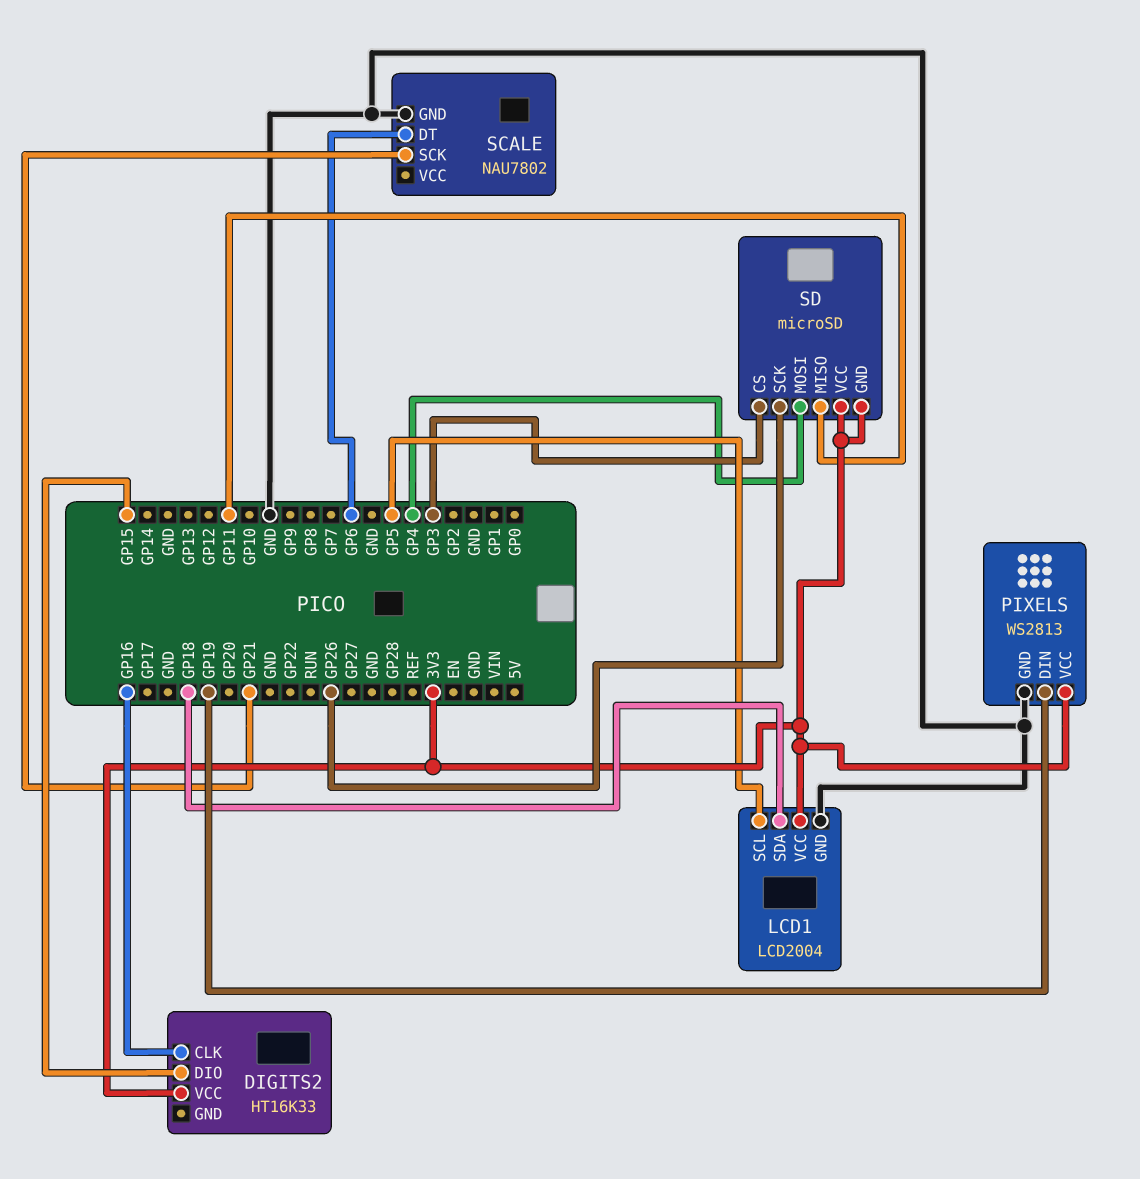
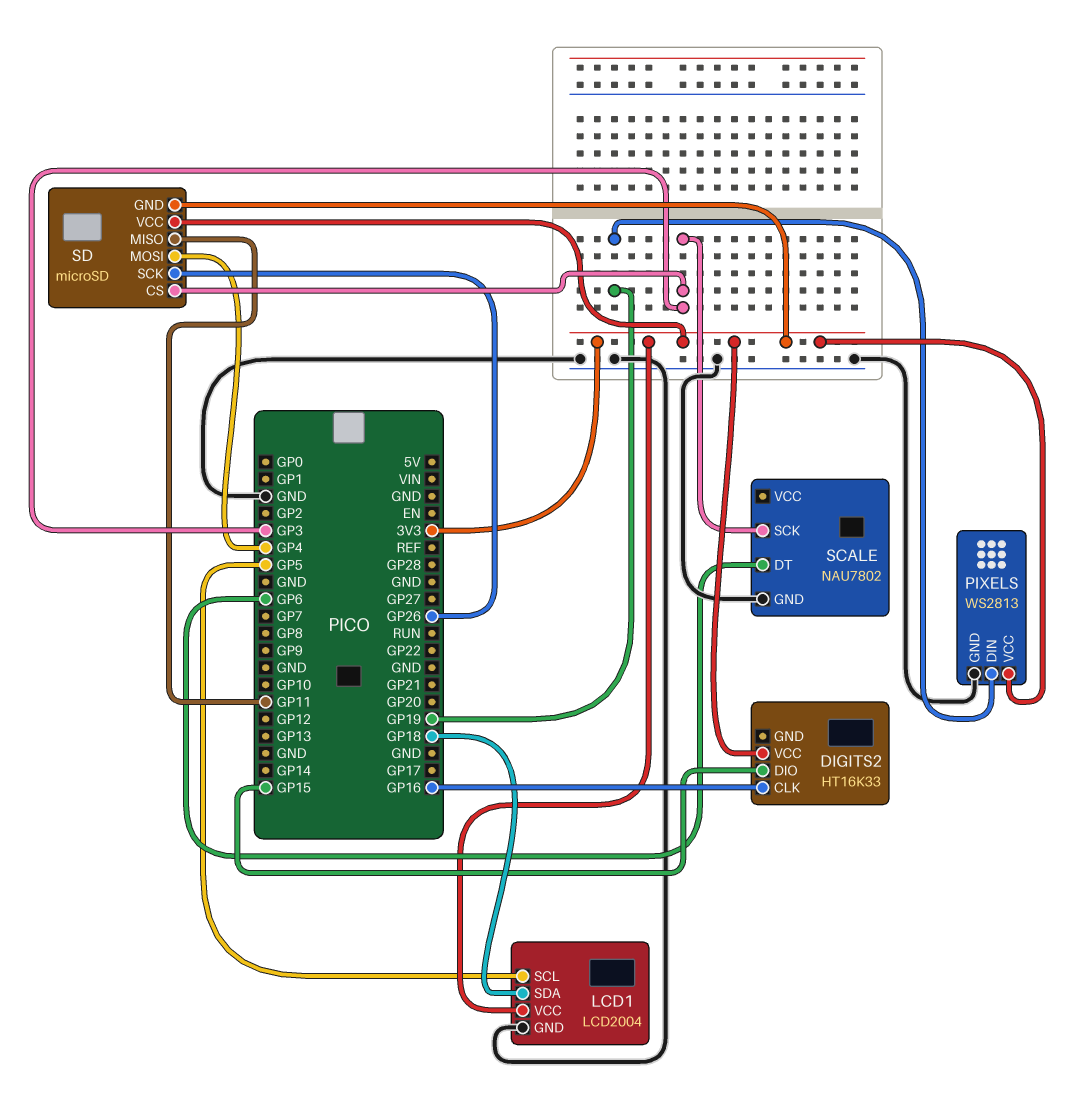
SCALE pin SCK: GP21 -> GP3

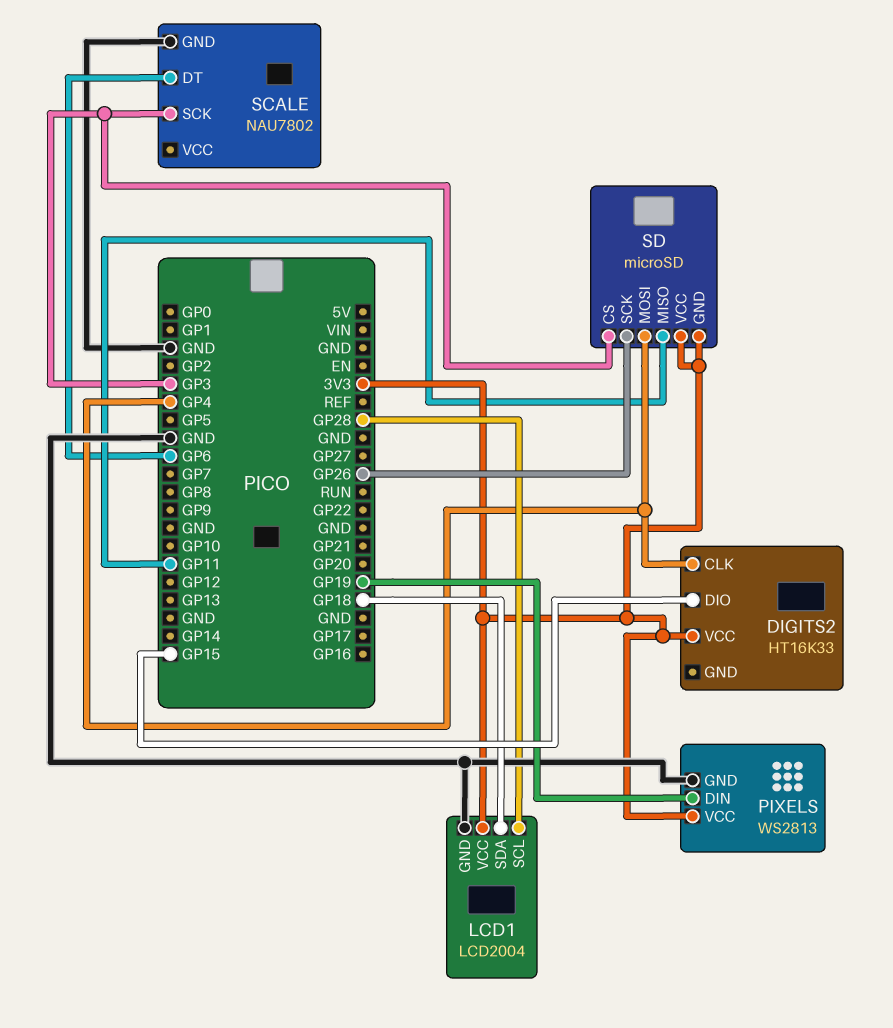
DIGITS2 pin CLK: GP16 -> GP4
LCD1 pin SCL: GP5 -> GP28

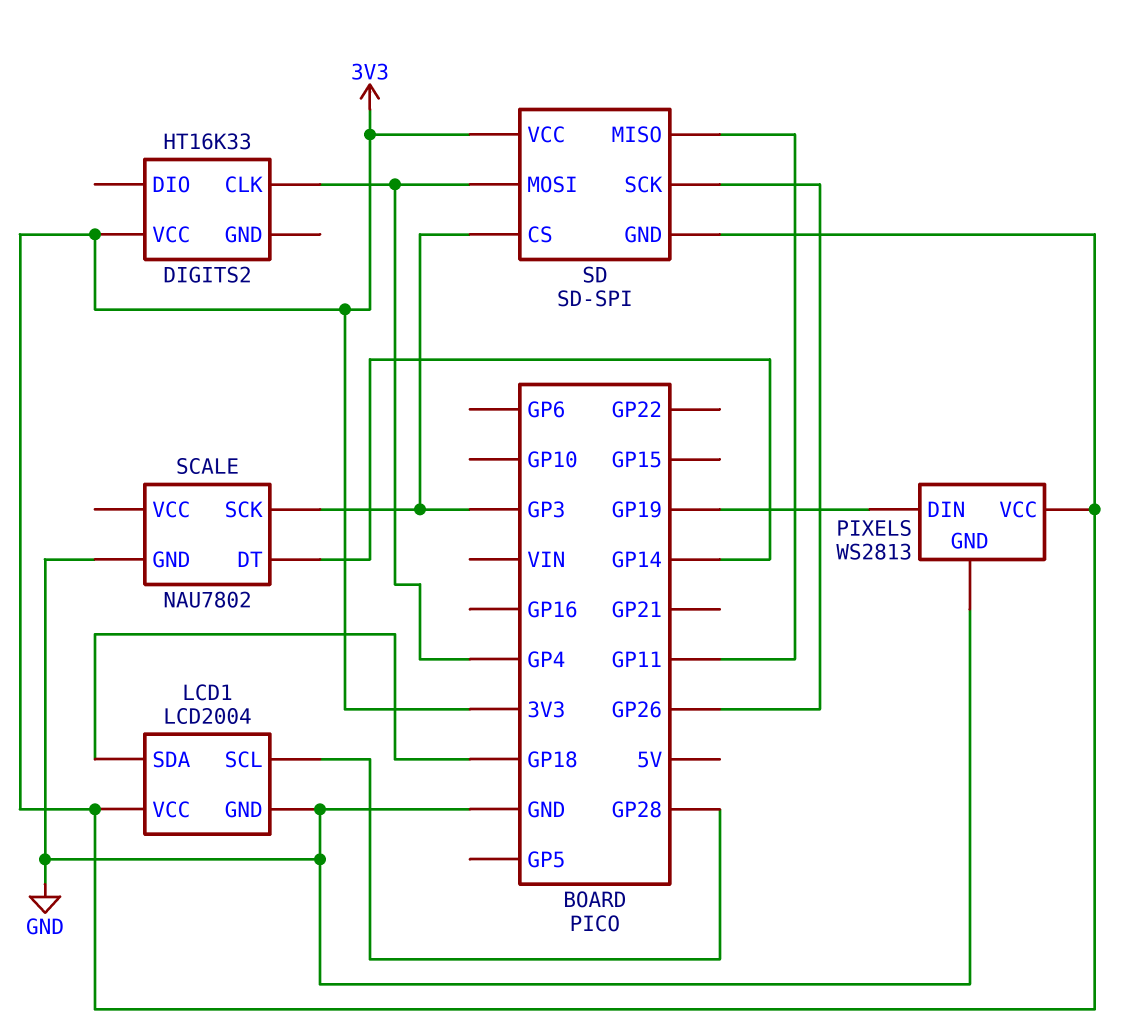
DIGITS2 pin DIO: GP15 -> none
SCALE pin DT: GP6 -> GP14
SD: microSD -> SD-SPI

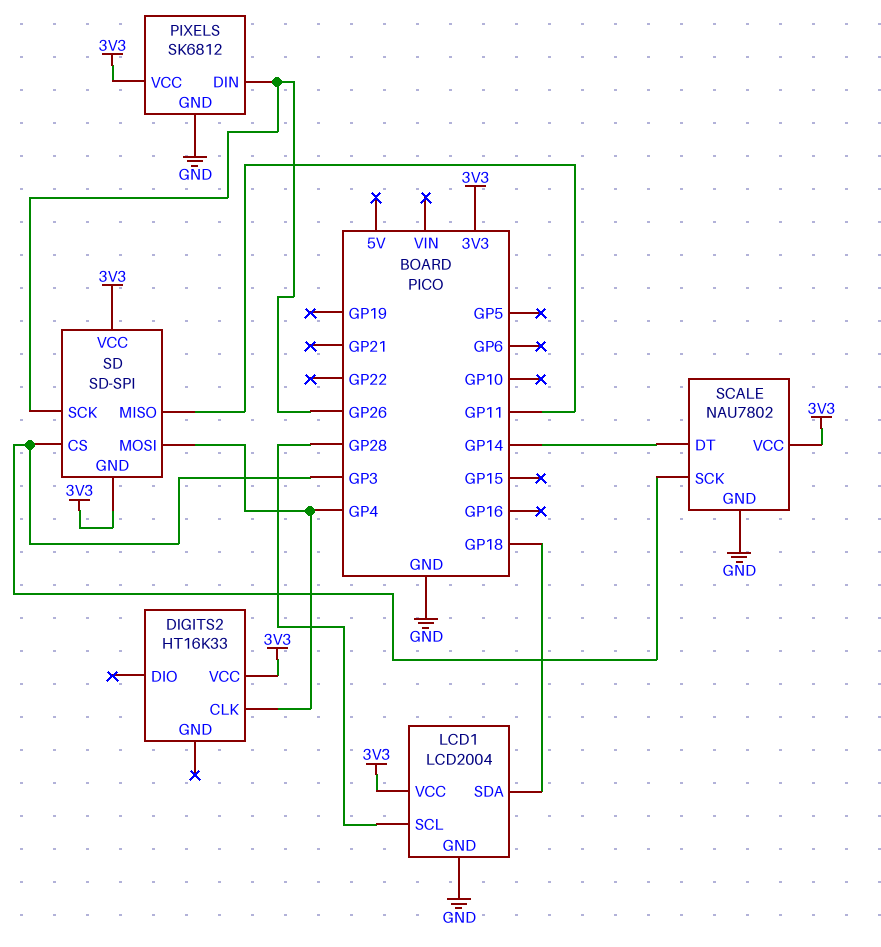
PIXELS: WS2813 -> SK6812
PIXELS pin DIN: GP19 -> GP26
SCALE pin VCC: none -> 3V3

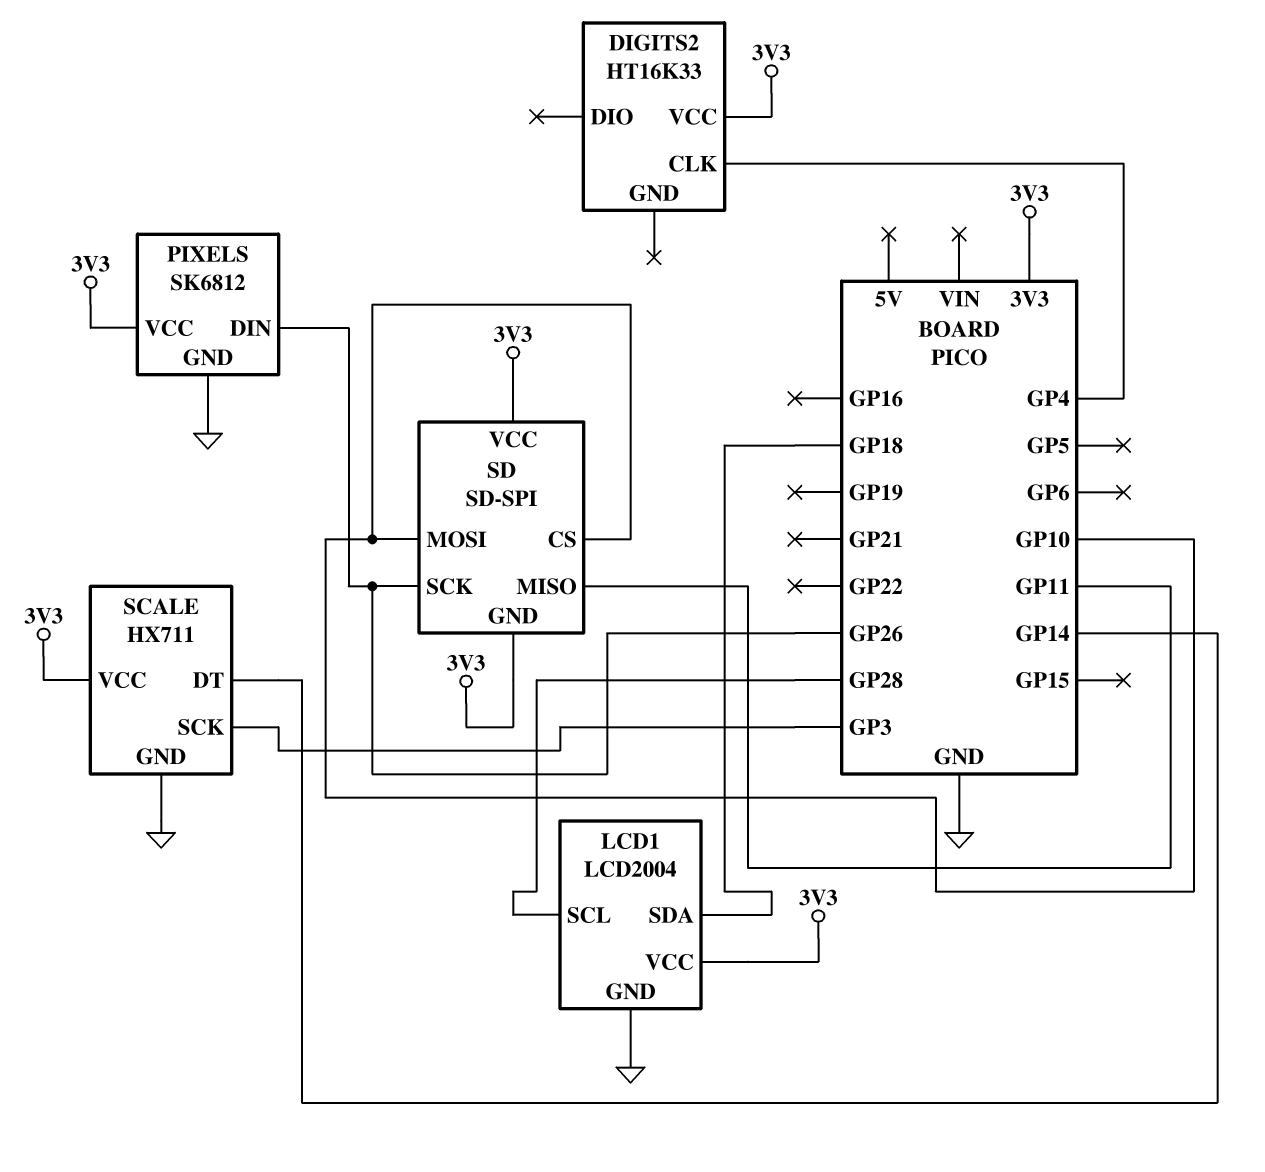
SCALE: NAU7802 -> HX711
SD pin CS: GP3 -> GP10
SD pin MOSI: GP4 -> GP10

